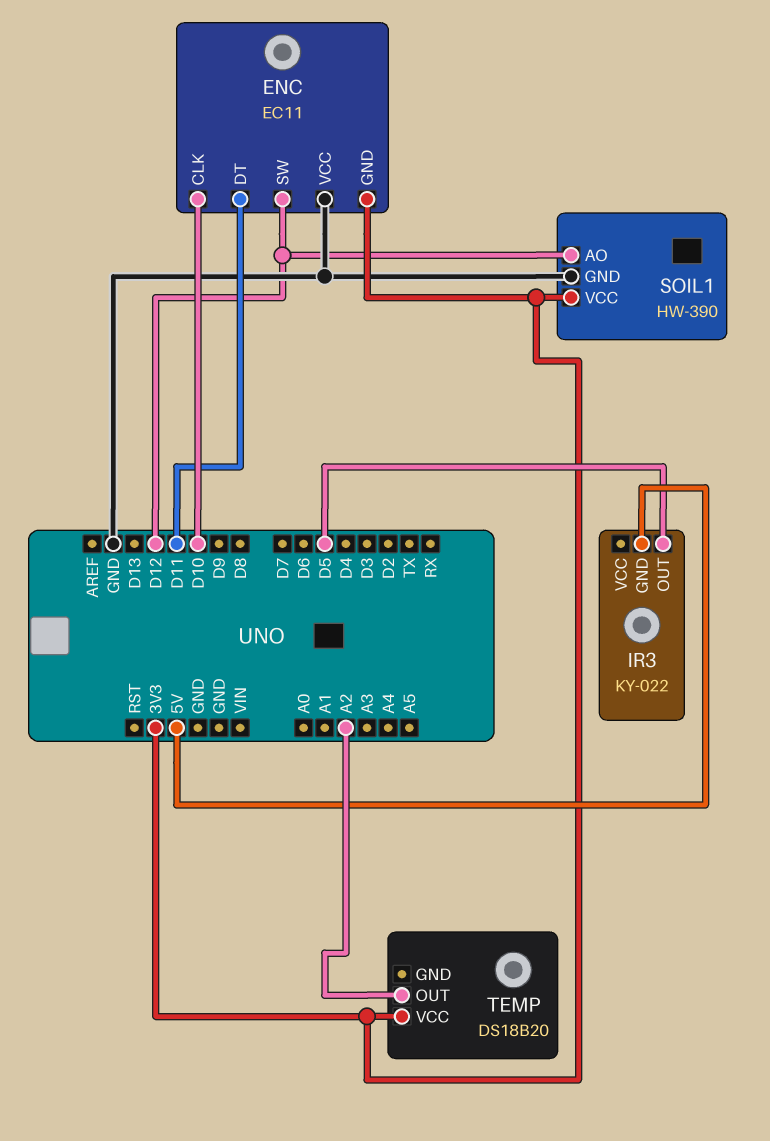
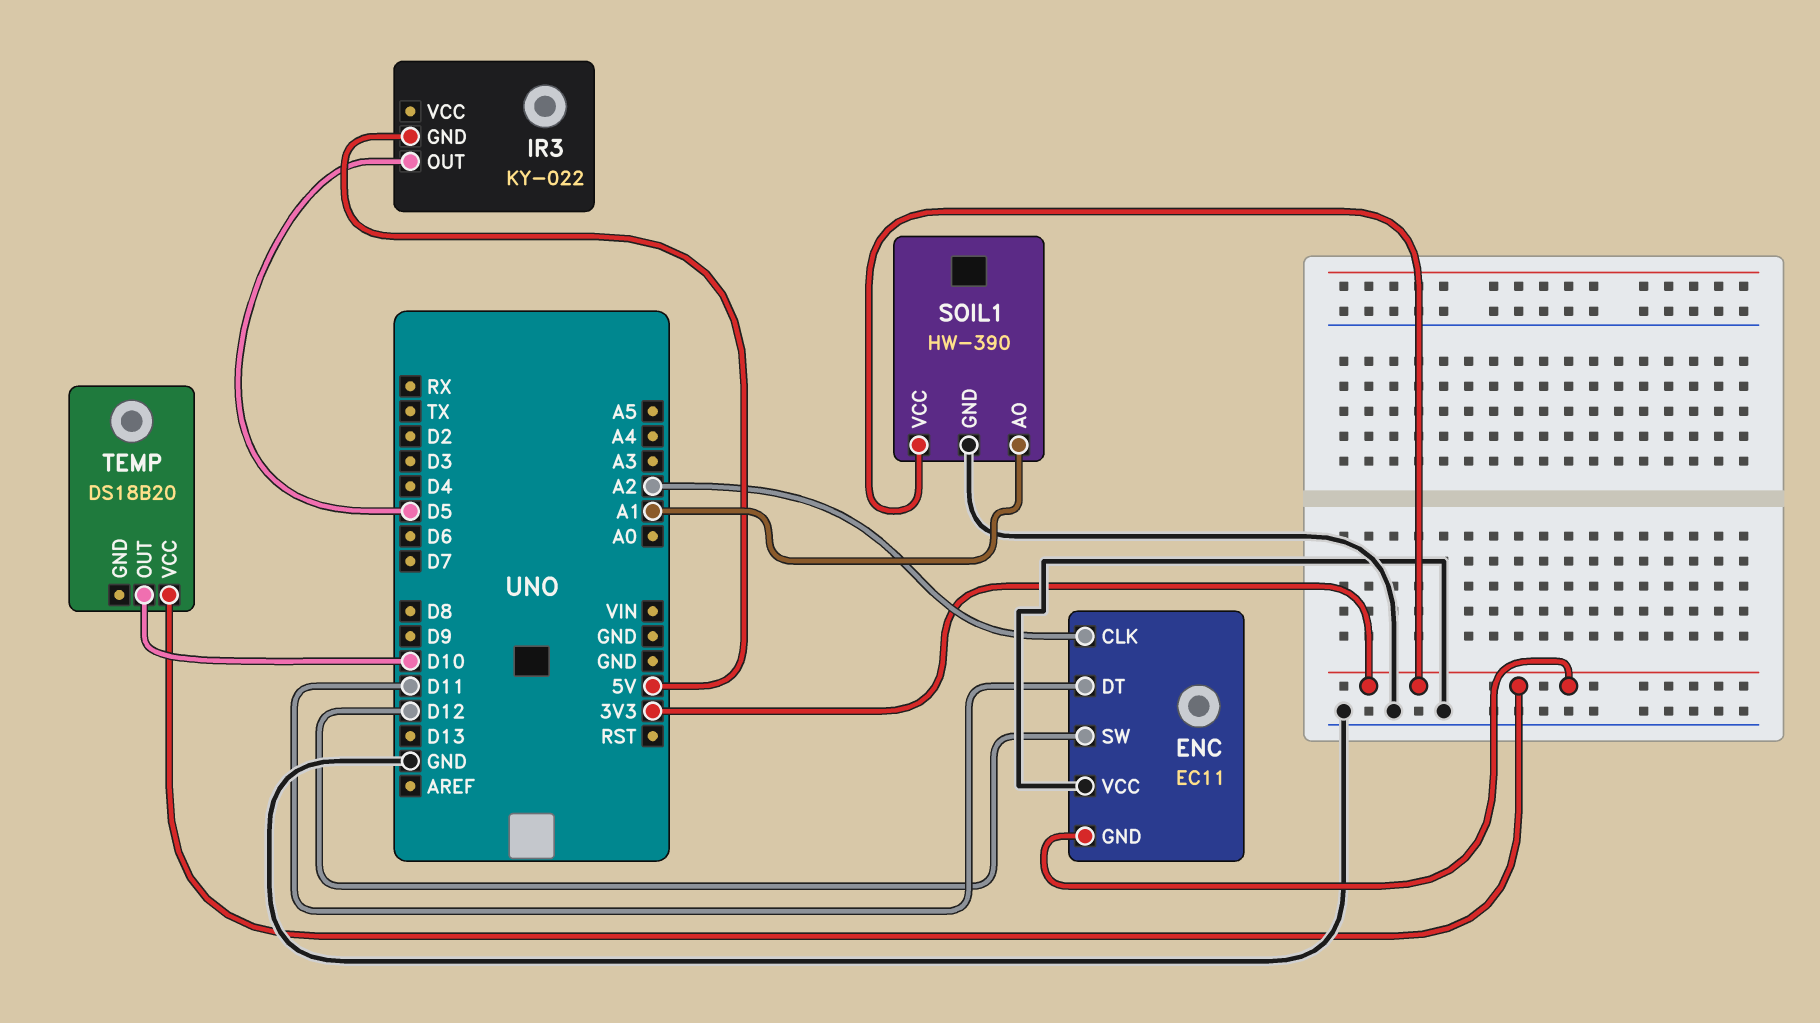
ENC pin CLK: D10 -> A2
SOIL1 pin AO: D12 -> A1
TEMP pin OUT: A2 -> D10

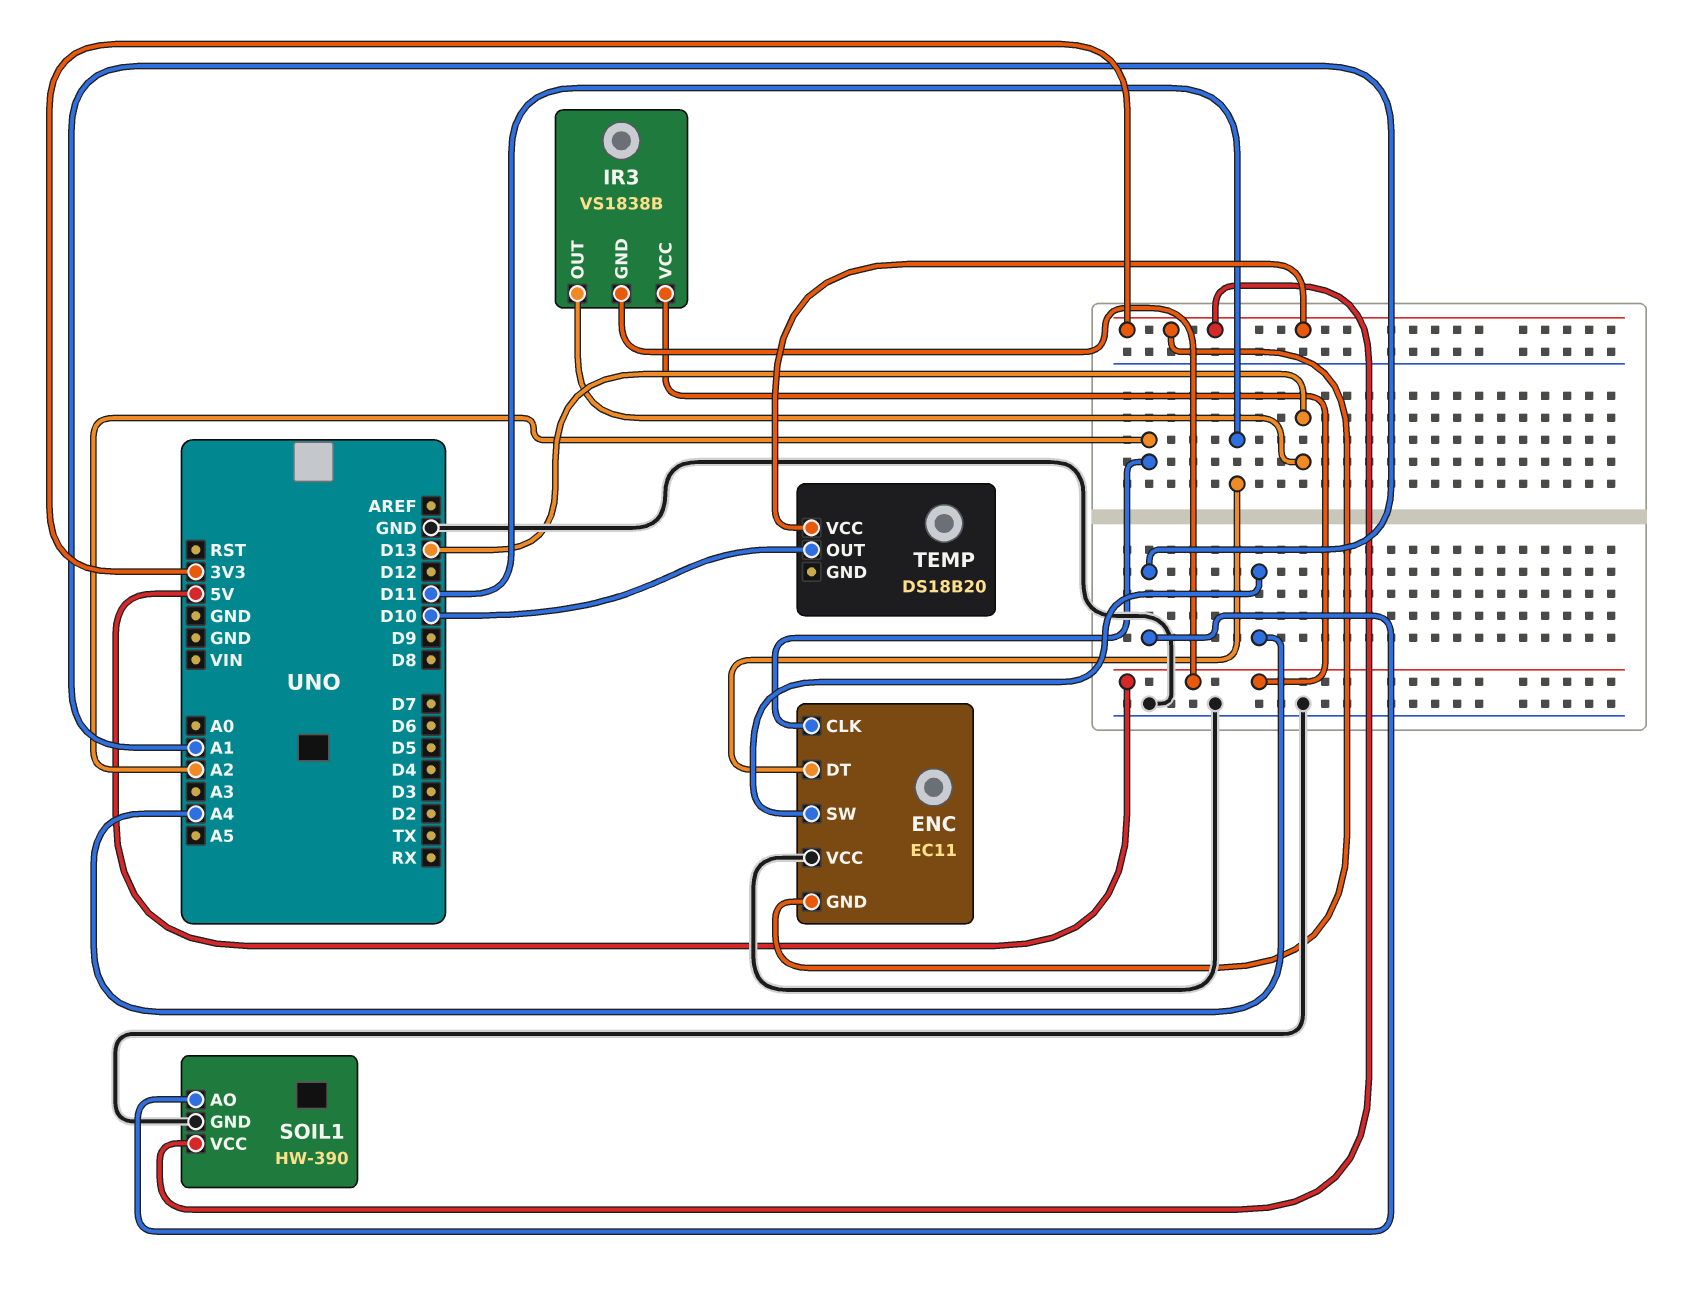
ENC pin SW: D12 -> A4
IR3: KY-022 -> VS1838B
IR3 pin OUT: D5 -> D13
IR3 pin VCC: none -> 5V

